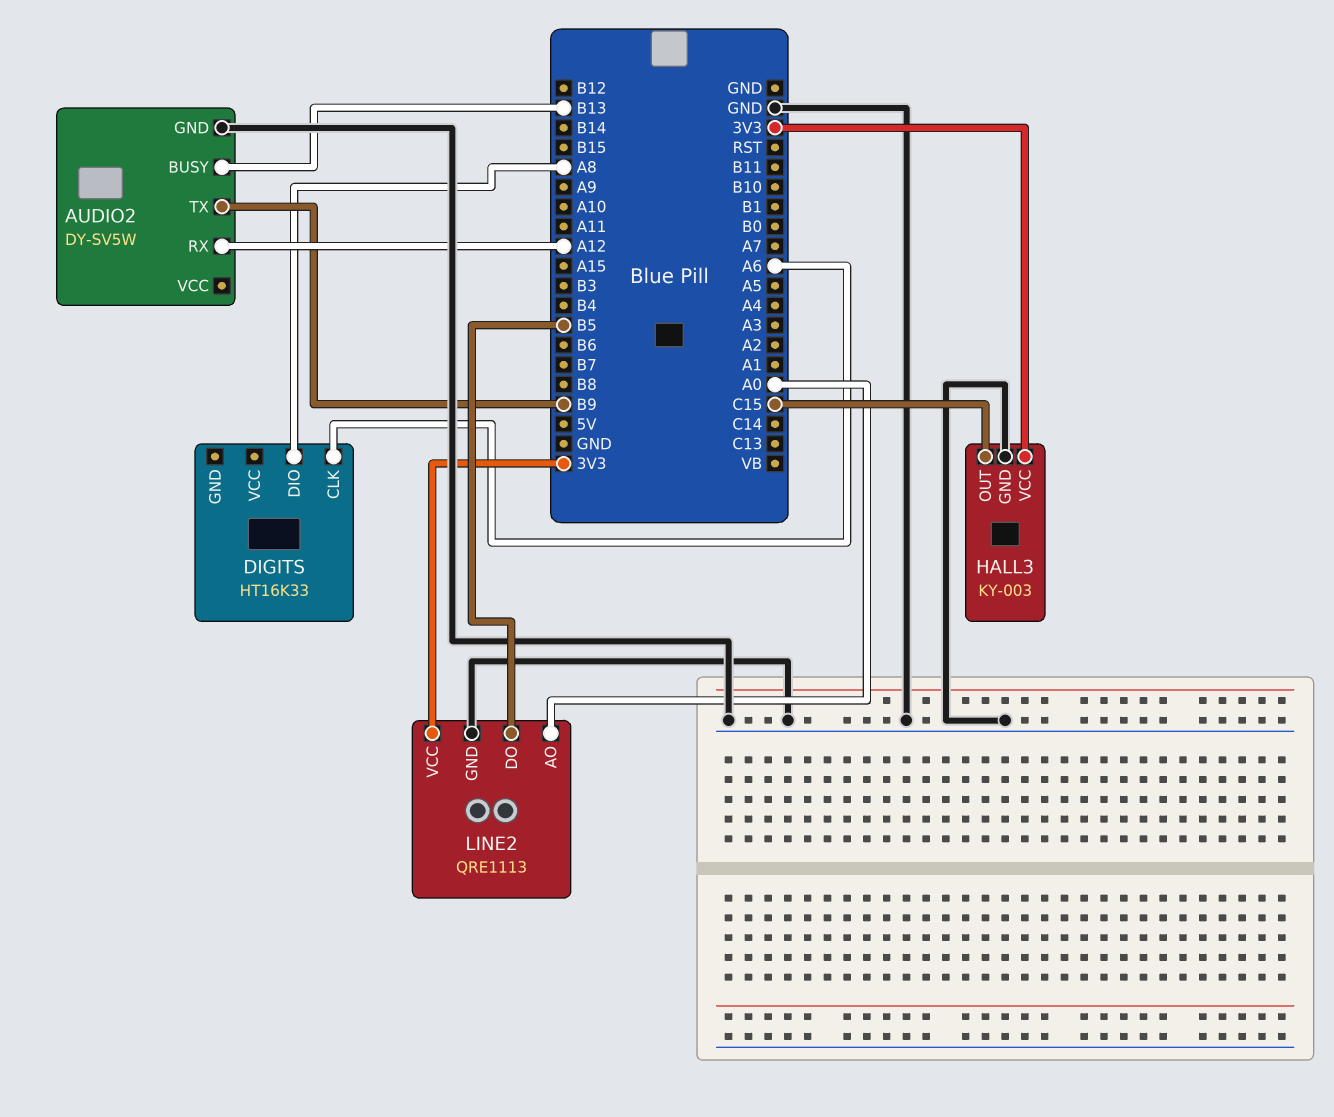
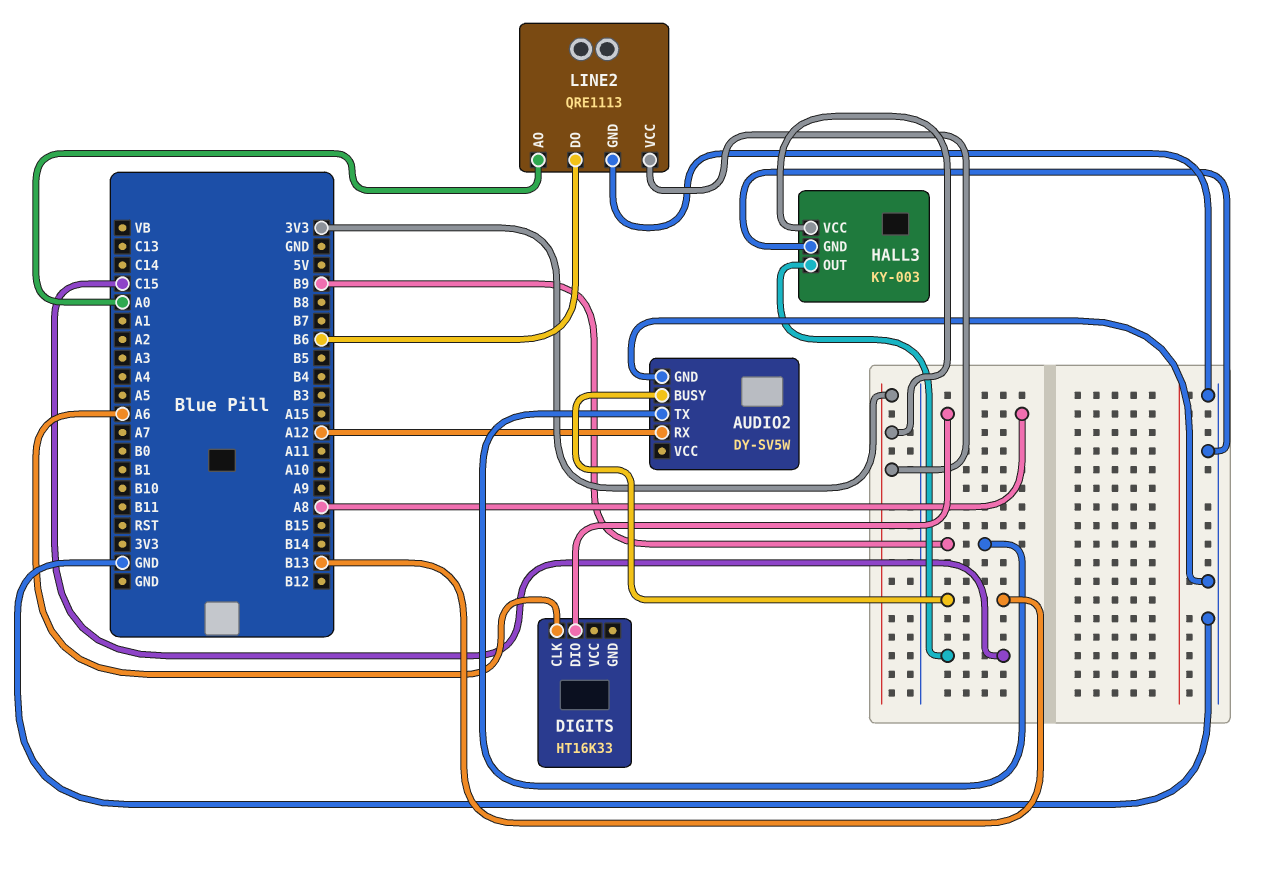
LINE2 pin DO: B5 -> B6

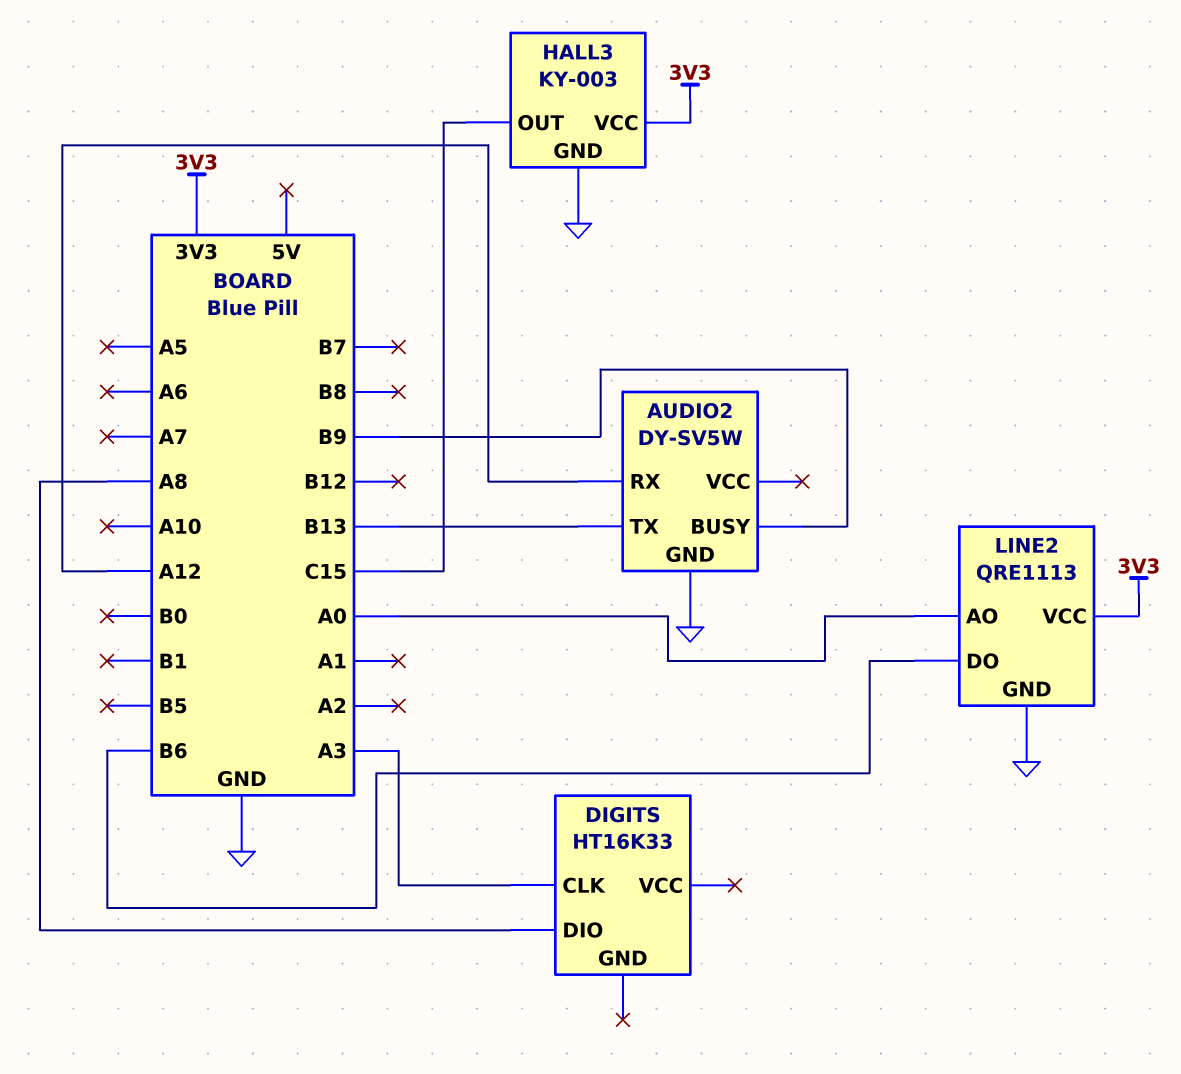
AUDIO2 pin BUSY: B13 -> B9
AUDIO2 pin TX: B9 -> B13
DIGITS pin CLK: A6 -> A3

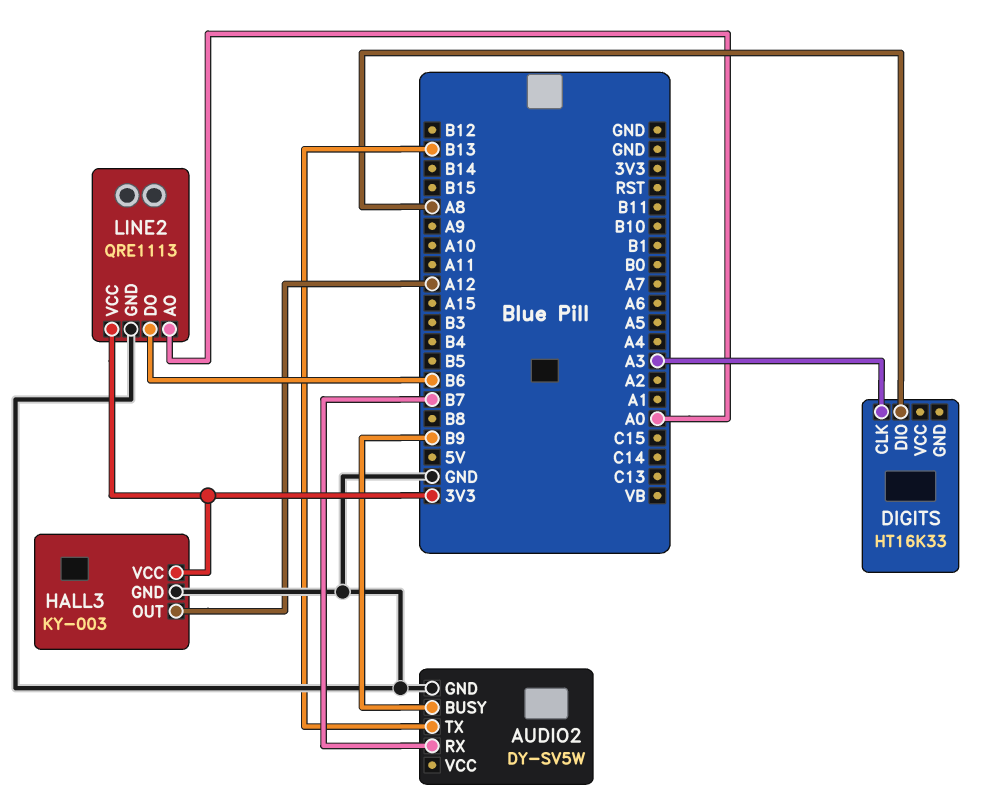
AUDIO2 pin RX: A12 -> B7
HALL3 pin OUT: C15 -> A12

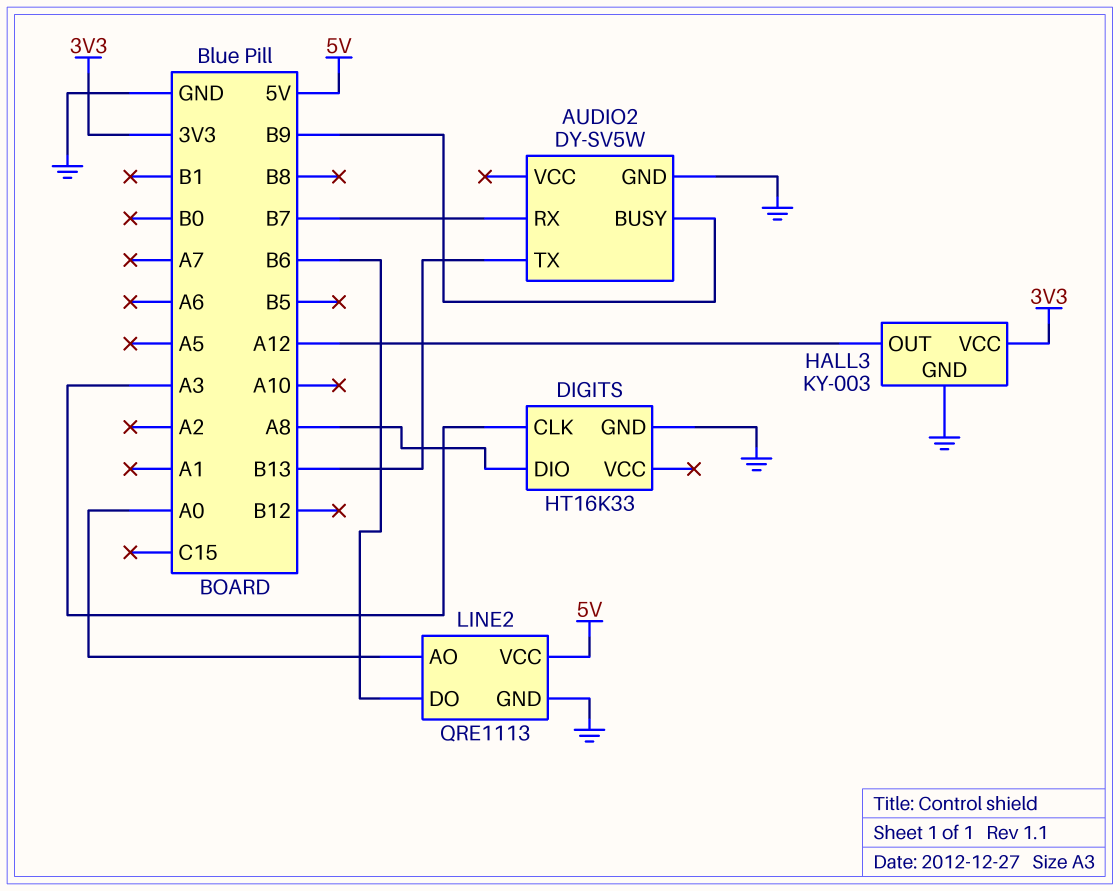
DIGITS pin GND: none -> GND
LINE2 pin VCC: 3V3 -> 5V

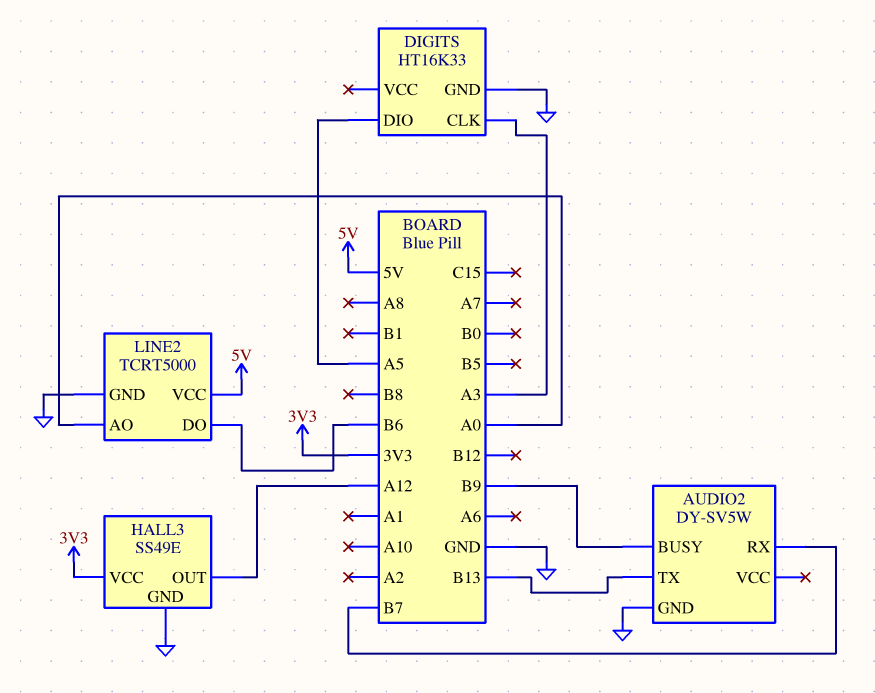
DIGITS pin DIO: A8 -> A5
HALL3: KY-003 -> SS49E
LINE2: QRE1113 -> TCRT5000

